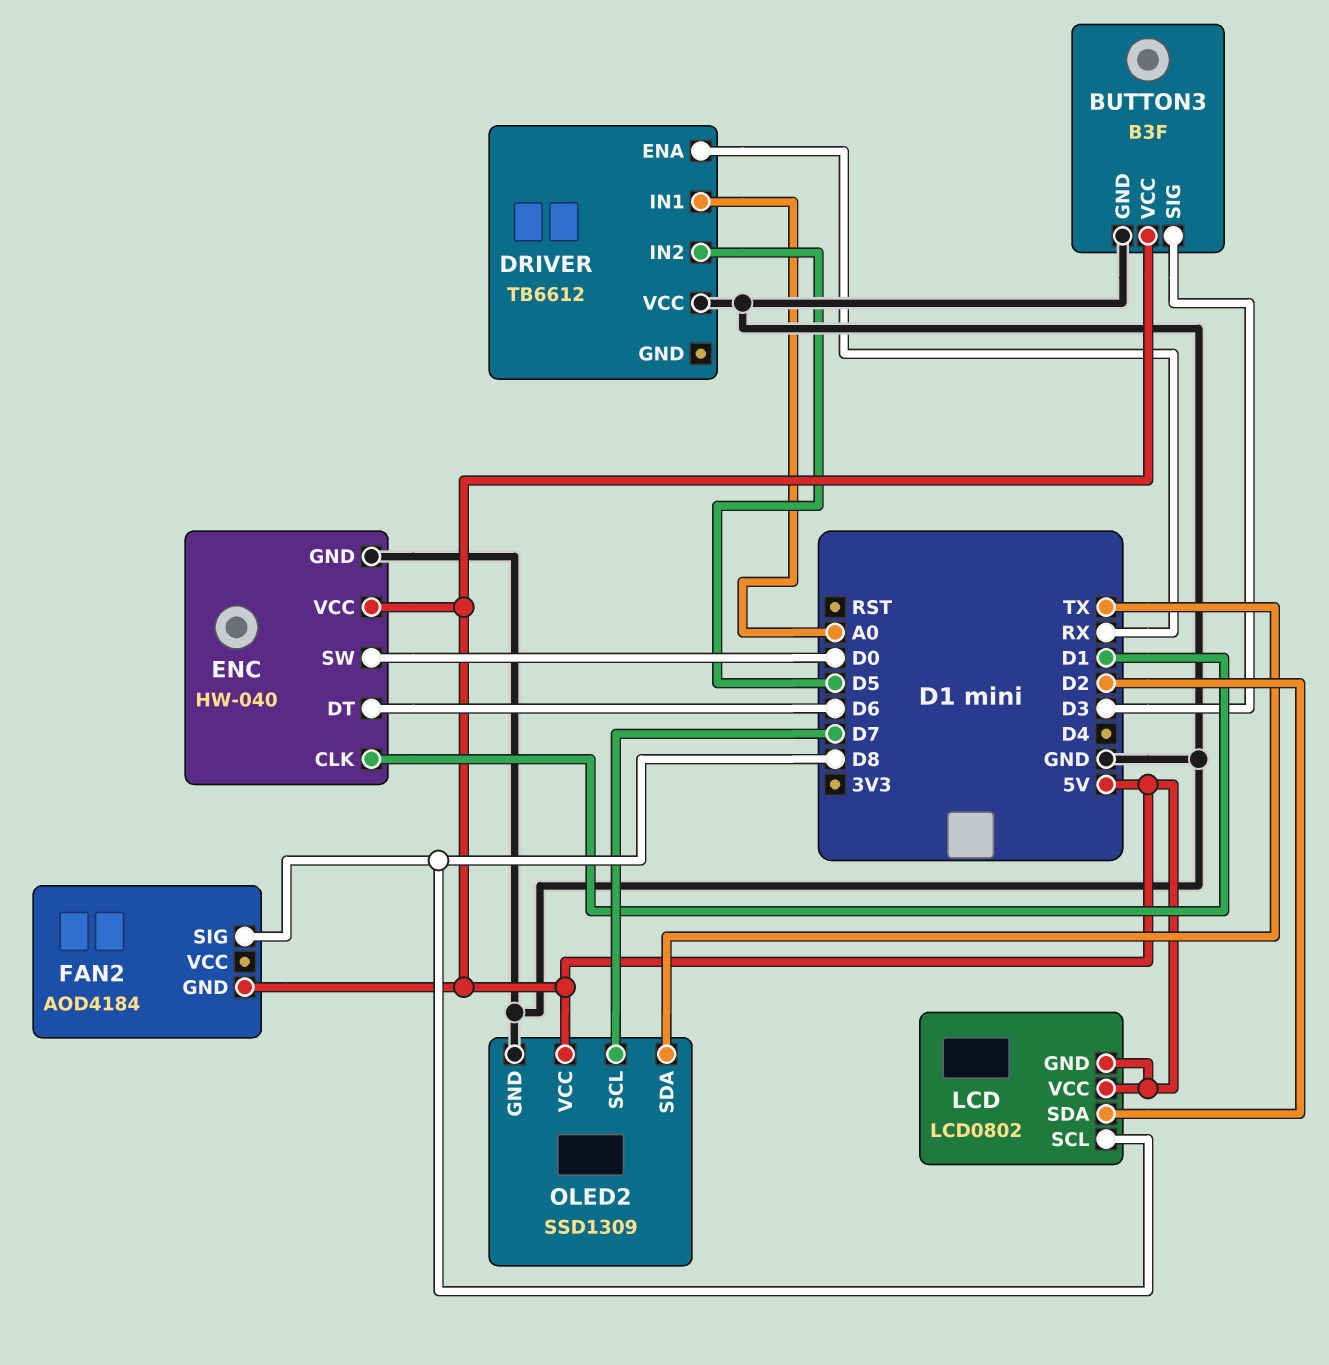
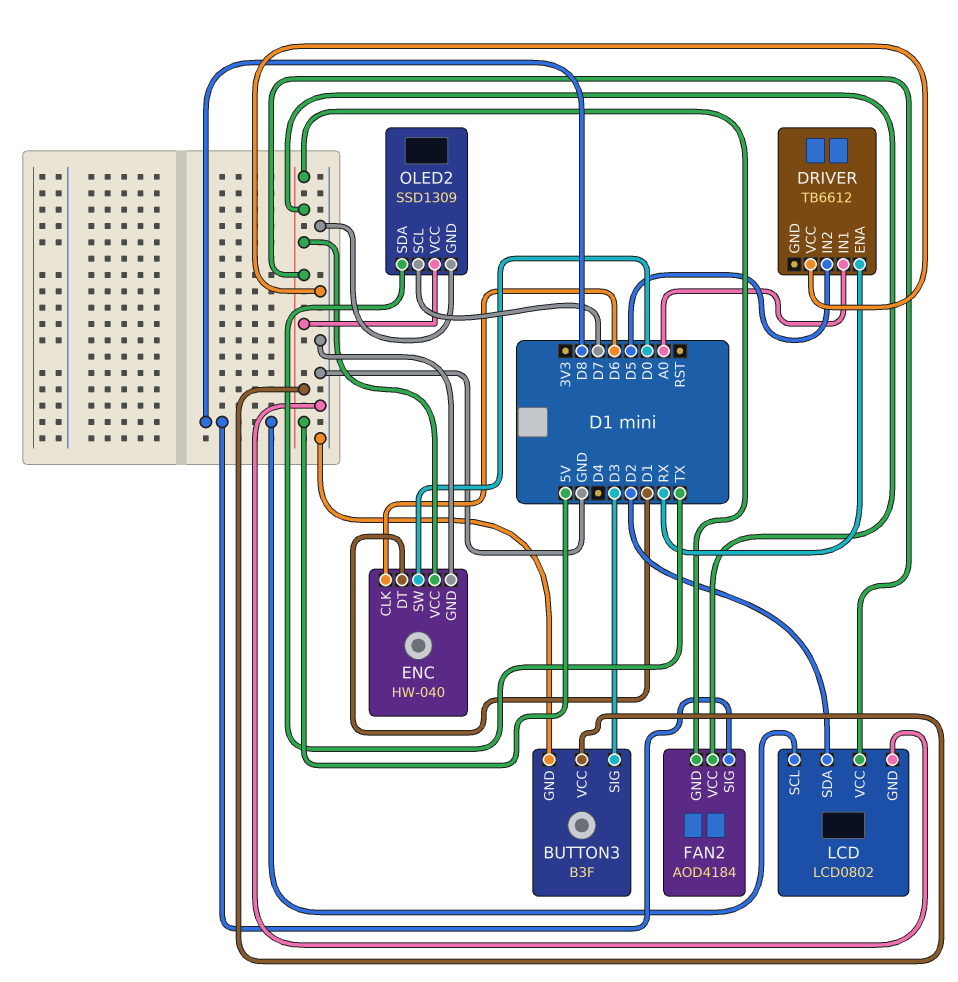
ENC pin CLK: D1 -> D6
ENC pin DT: D6 -> D1
FAN2 pin VCC: none -> 5V
LCD pin GND: 5V -> GND

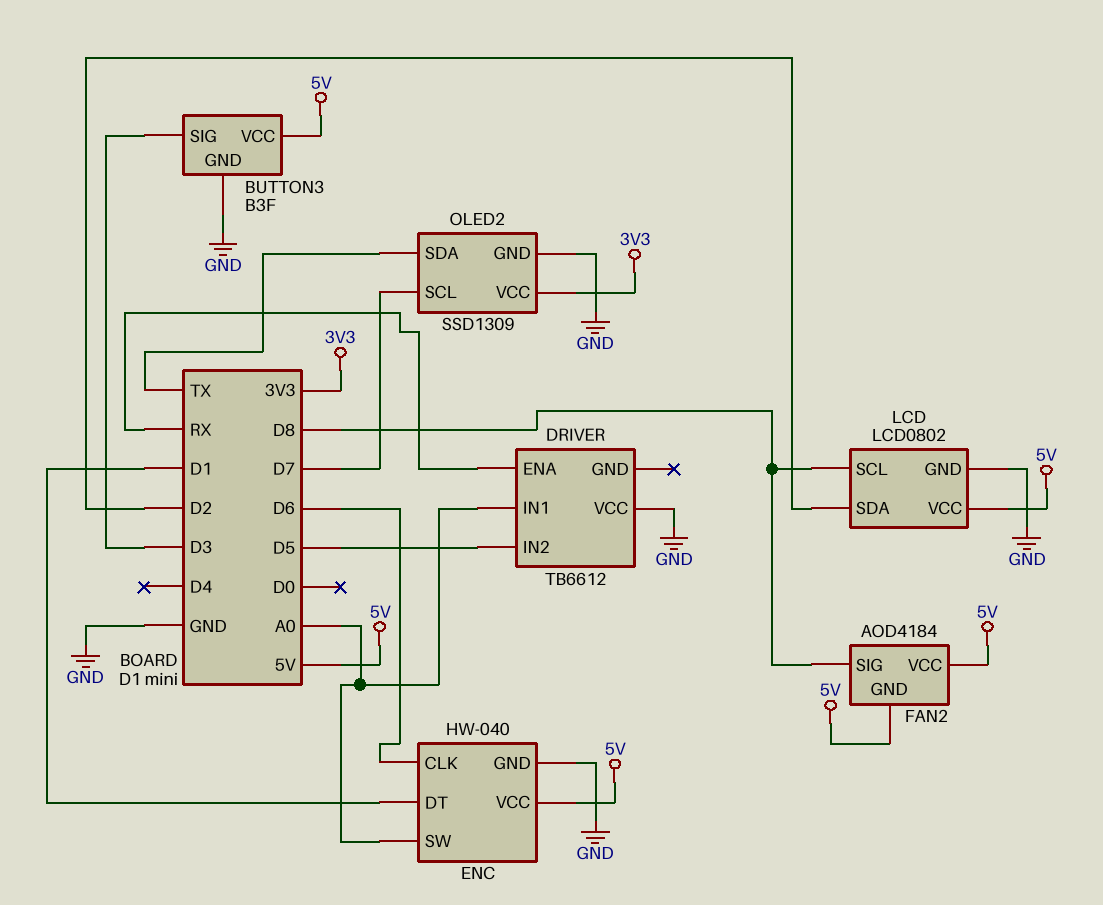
ENC pin SW: D0 -> A0
OLED2 pin VCC: 5V -> 3V3

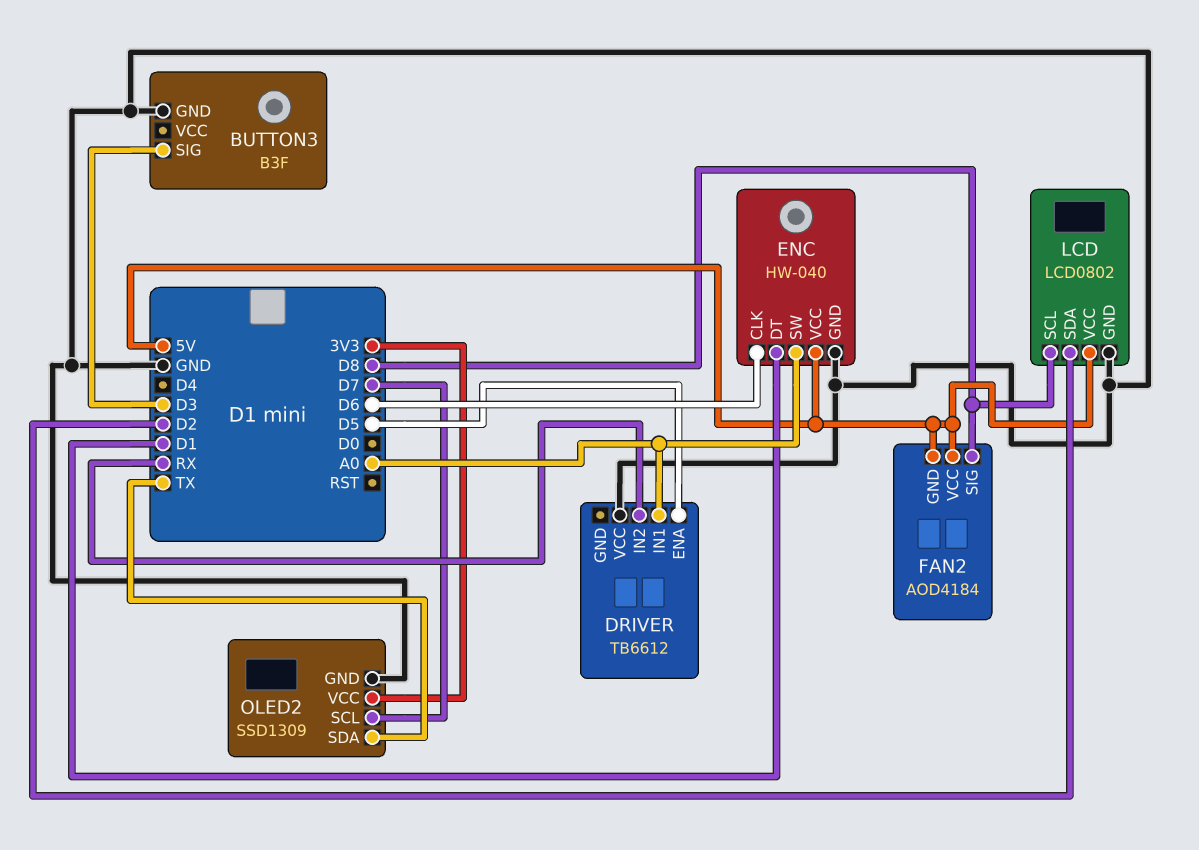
BUTTON3 pin VCC: 5V -> none
DRIVER pin ENA: RX -> D5
DRIVER pin IN2: D5 -> RX

